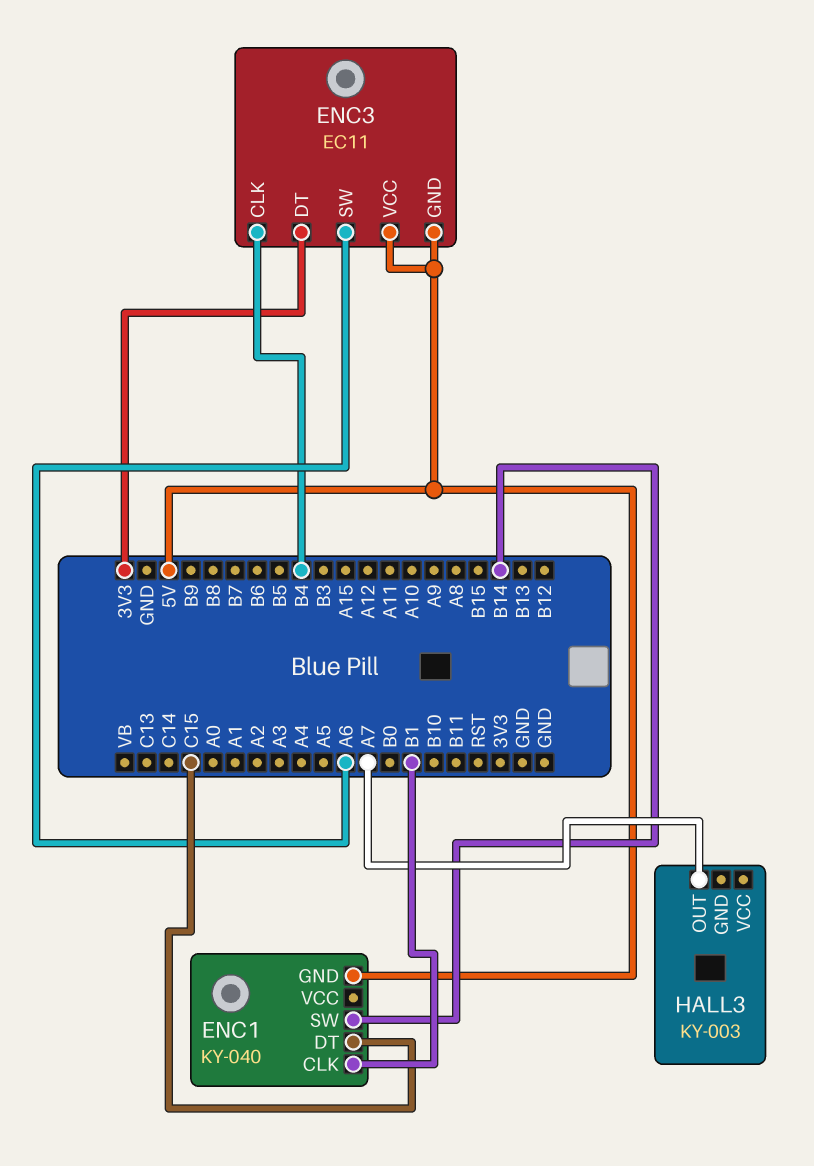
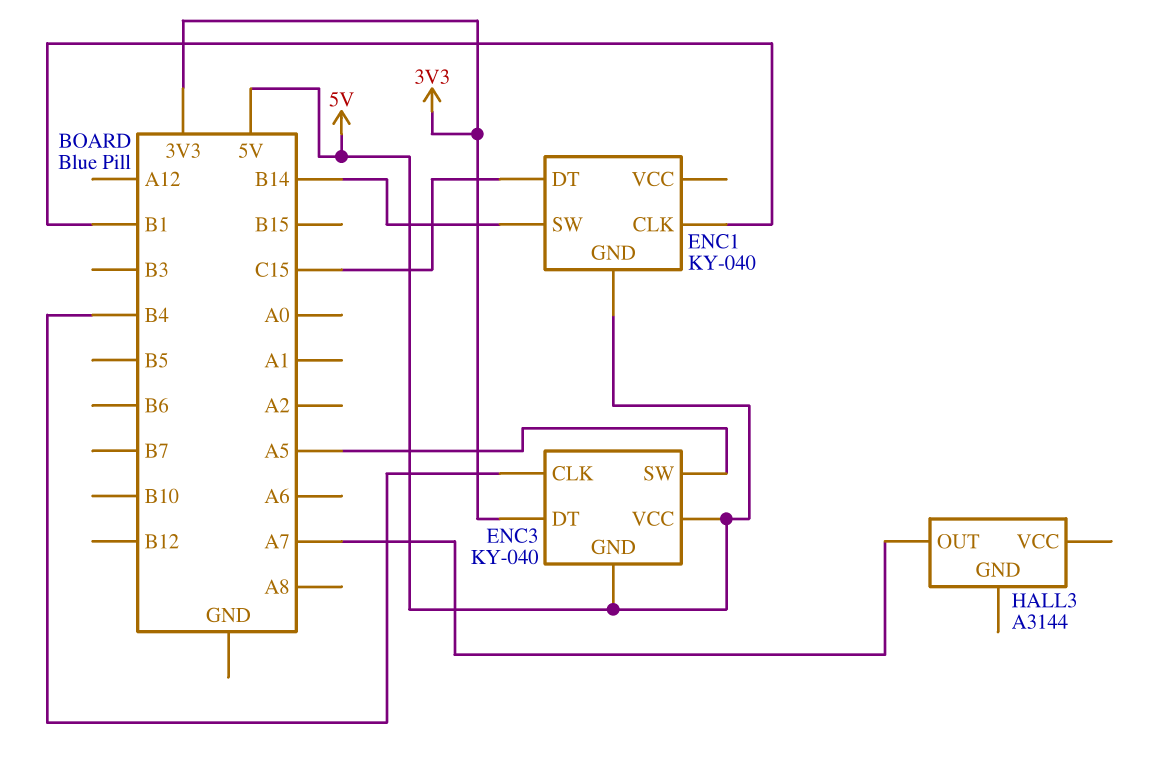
ENC3: EC11 -> KY-040
ENC3 pin SW: A6 -> A5
HALL3: KY-003 -> A3144

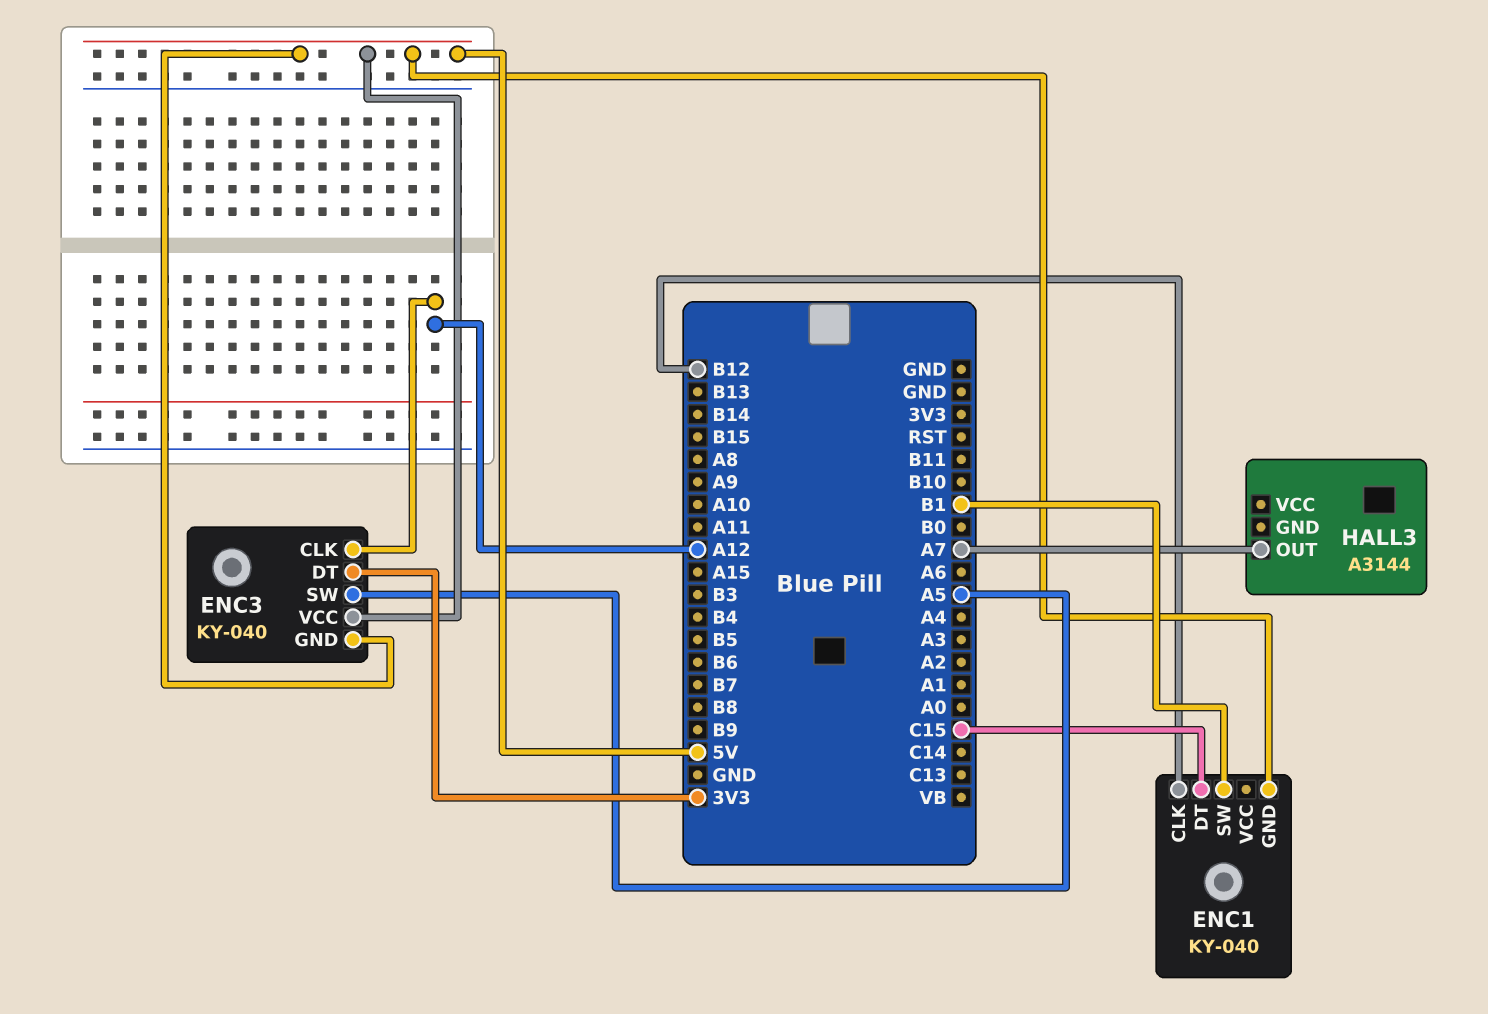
ENC1 pin CLK: B1 -> B12
ENC1 pin SW: B14 -> B1
ENC3 pin CLK: B4 -> A12

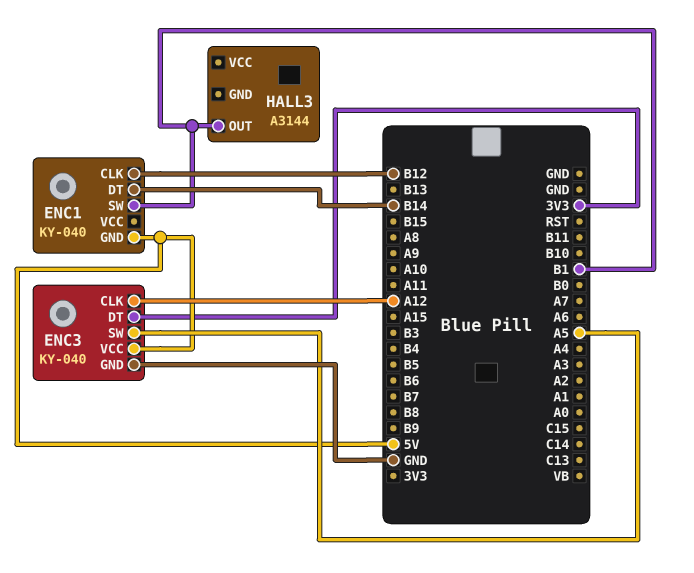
ENC1 pin DT: C15 -> B14
ENC3 pin GND: 5V -> GND
HALL3 pin OUT: A7 -> B1

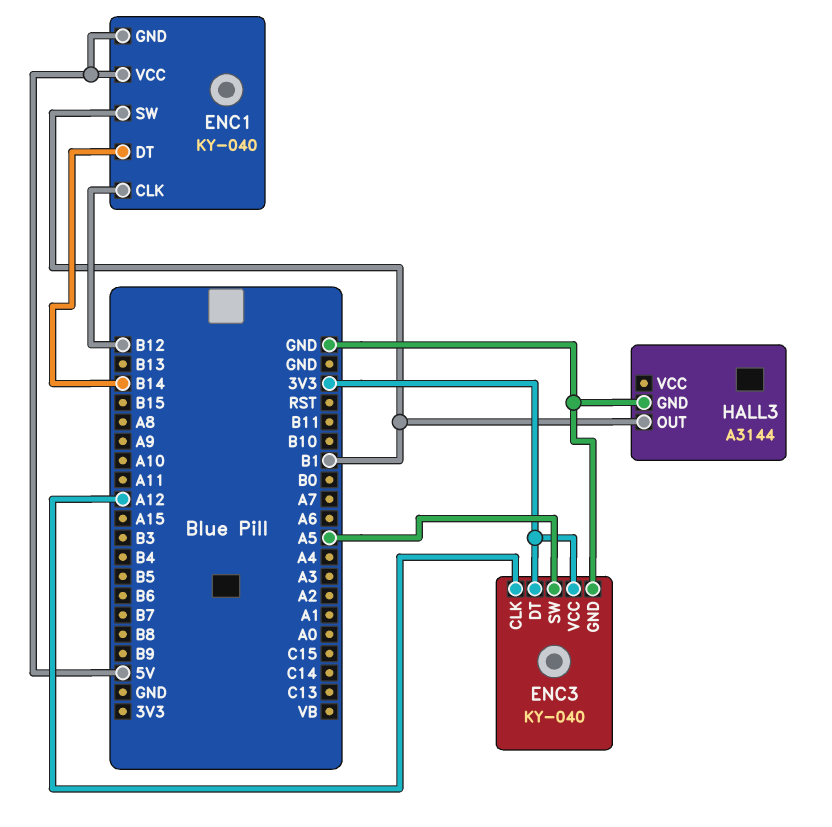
ENC1 pin VCC: none -> 5V
ENC3 pin VCC: 5V -> 3V3
HALL3 pin GND: none -> GND

